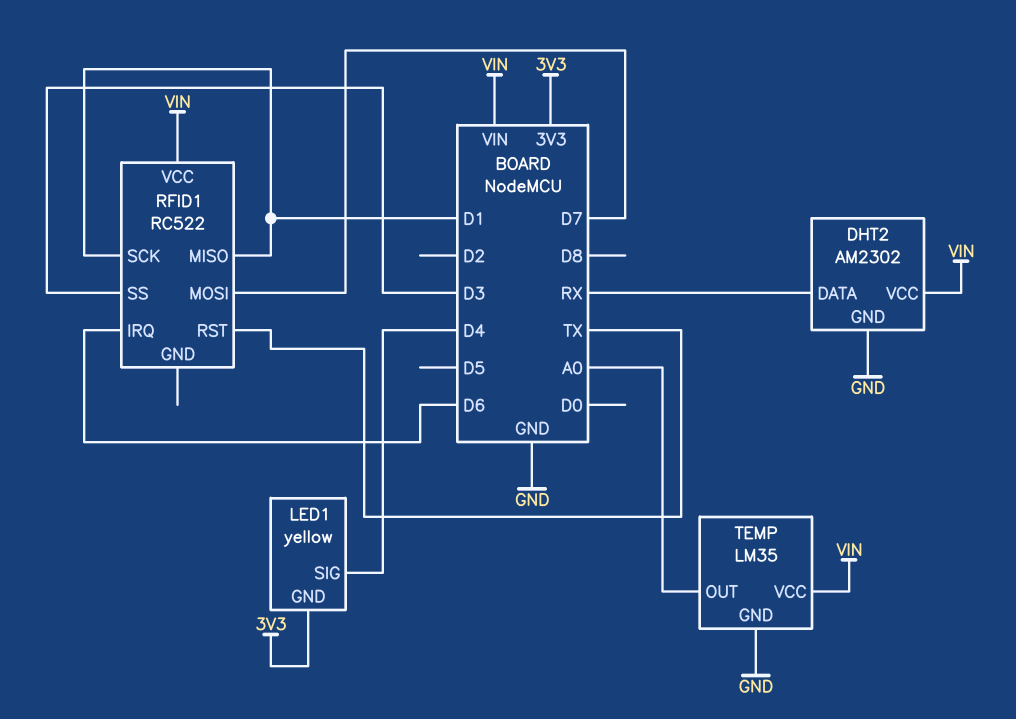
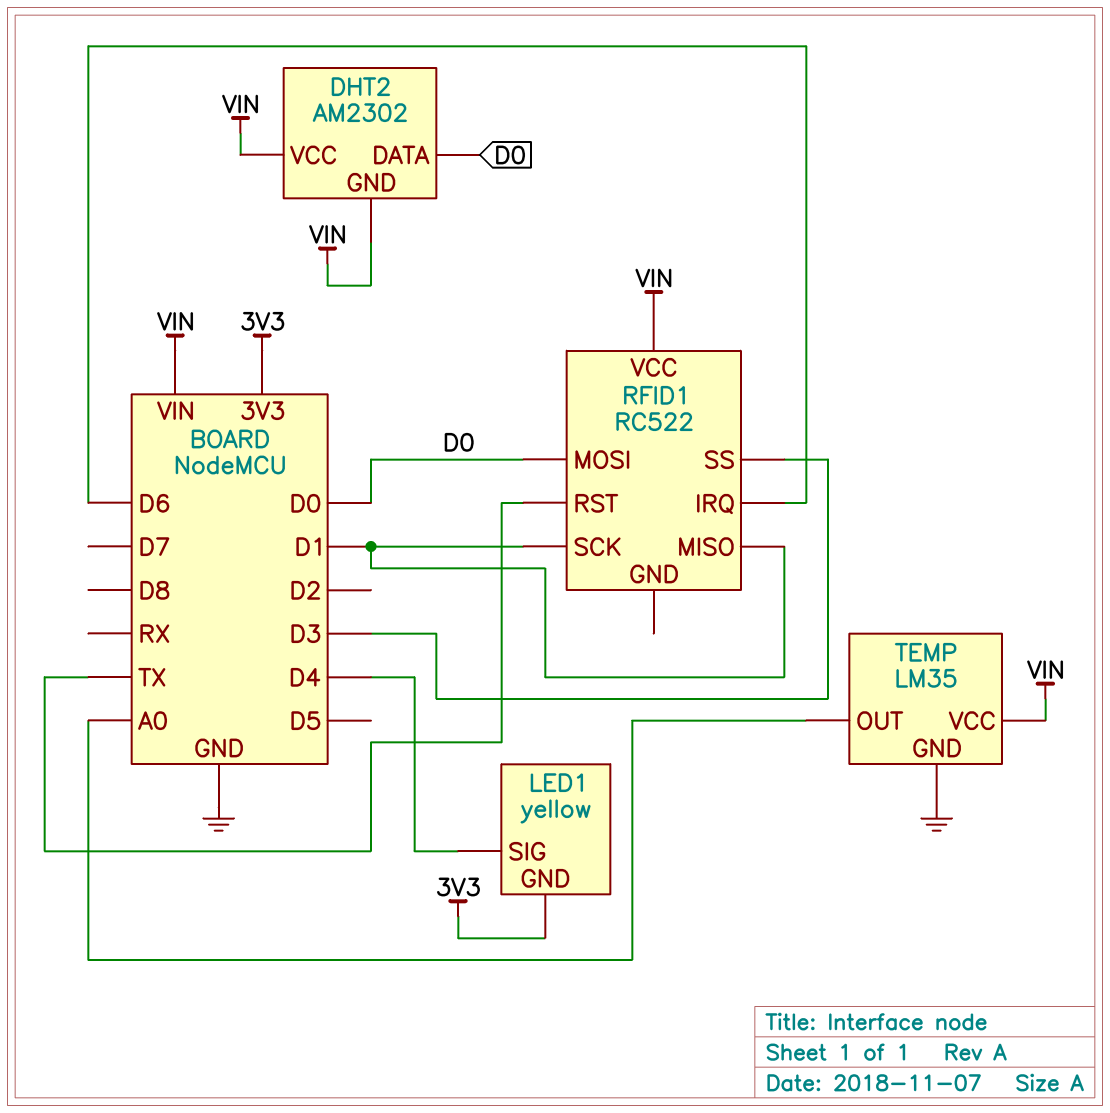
DHT2 pin DATA: RX -> D0
DHT2 pin GND: GND -> VIN
RFID1 pin MOSI: D7 -> D0

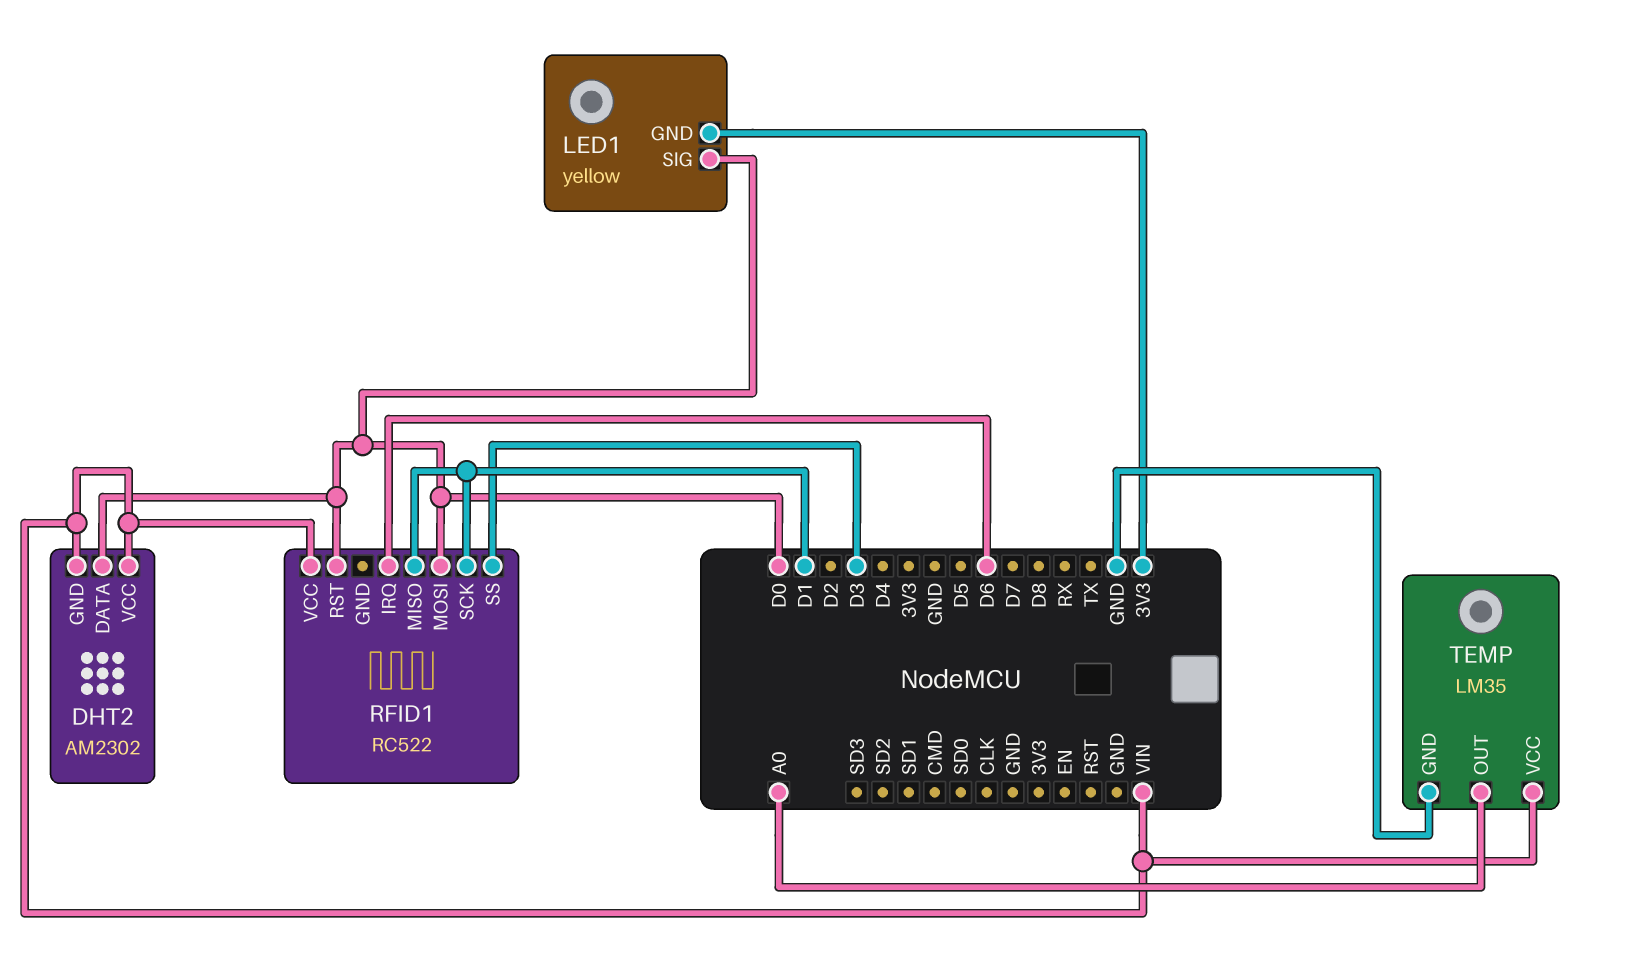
LED1 pin SIG: D4 -> D0
RFID1 pin RST: TX -> D0

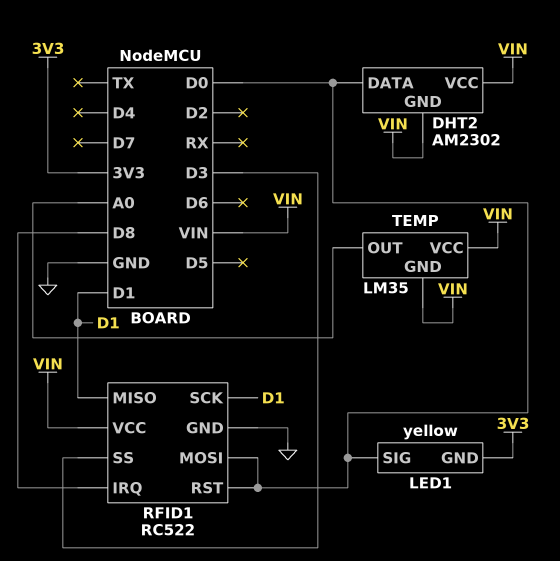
RFID1 pin GND: none -> GND
RFID1 pin IRQ: D6 -> D8
TEMP pin GND: GND -> VIN

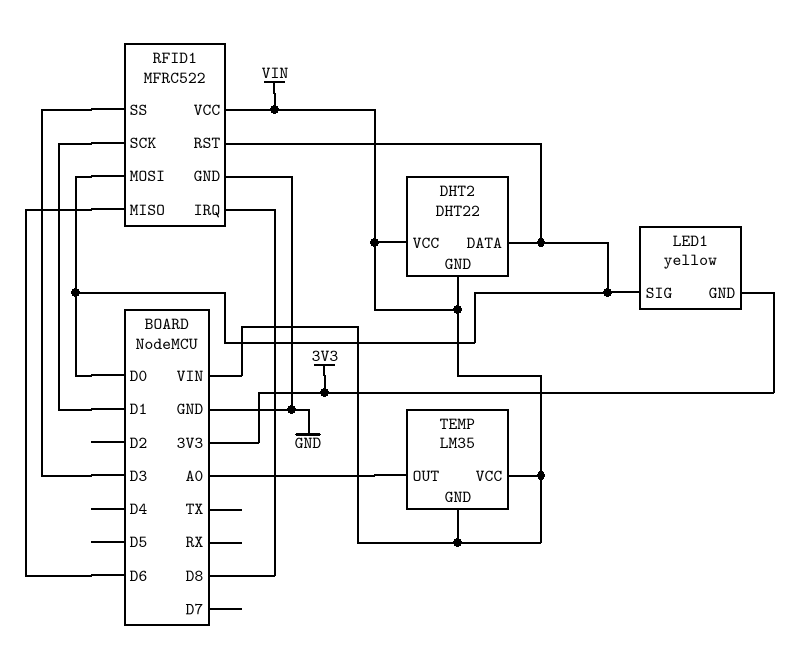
DHT2: AM2302 -> DHT22
RFID1: RC522 -> MFRC522
RFID1 pin MISO: D1 -> D6

